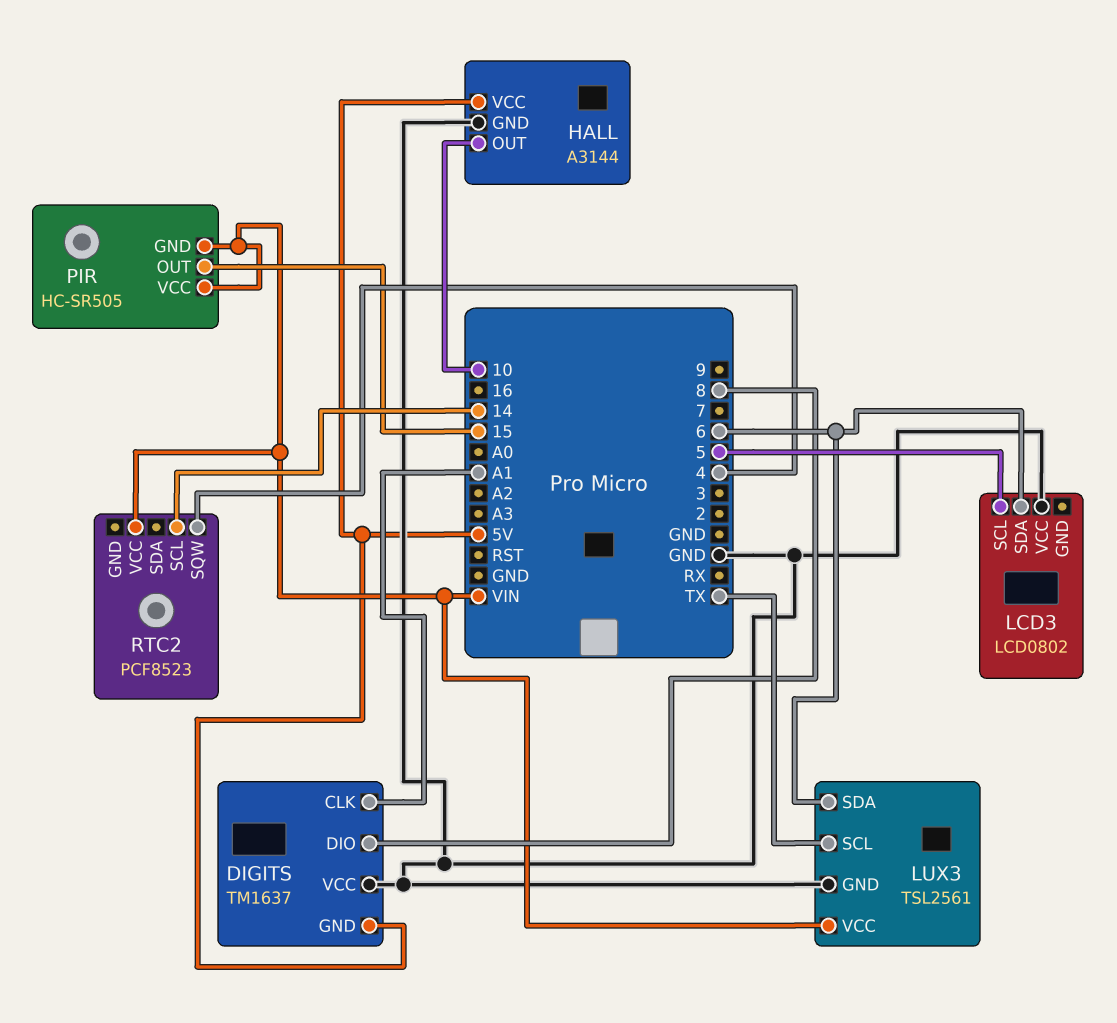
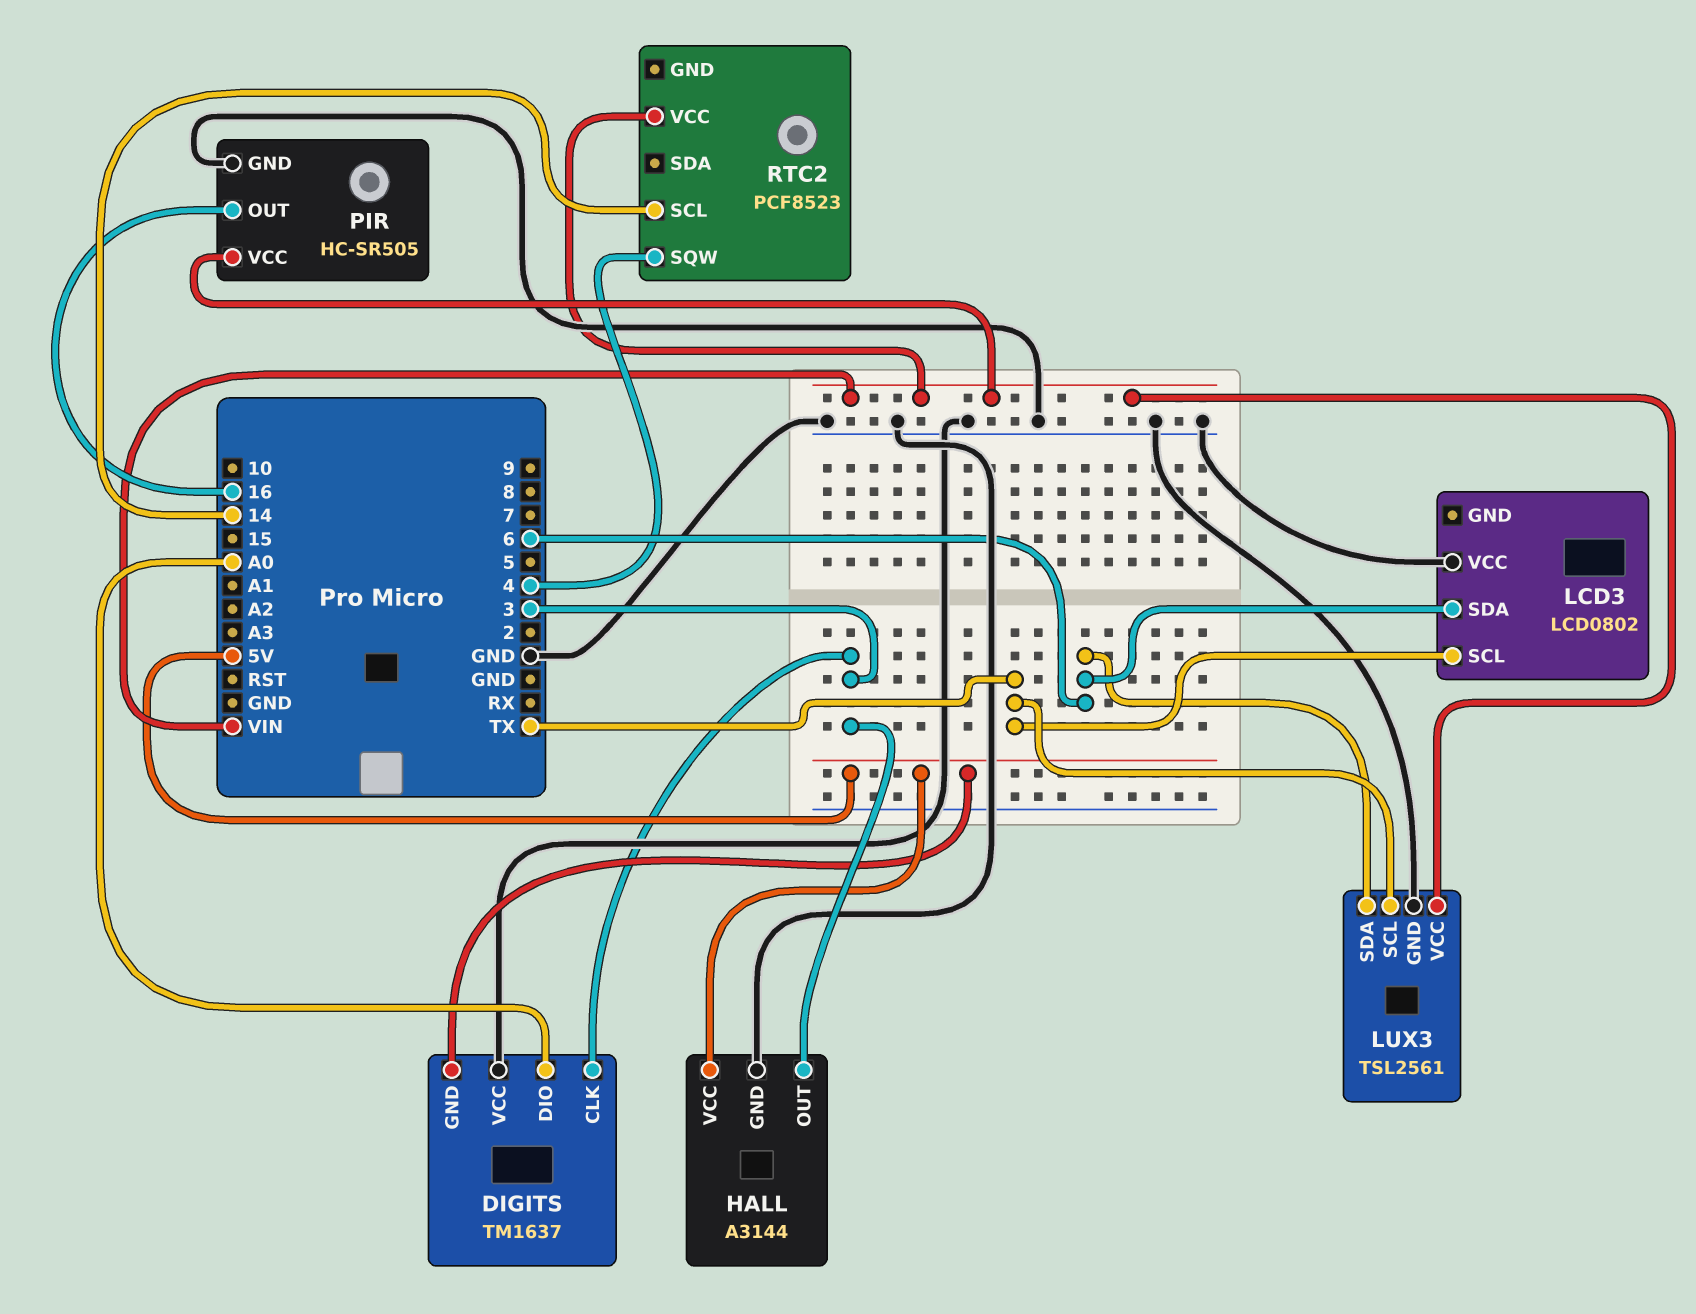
DIGITS pin CLK: A1 -> 3
DIGITS pin DIO: 8 -> A0
HALL pin OUT: 10 -> 3
LCD3 pin SCL: 5 -> TX
PIR pin GND: VIN -> GND
PIR pin OUT: 15 -> 16

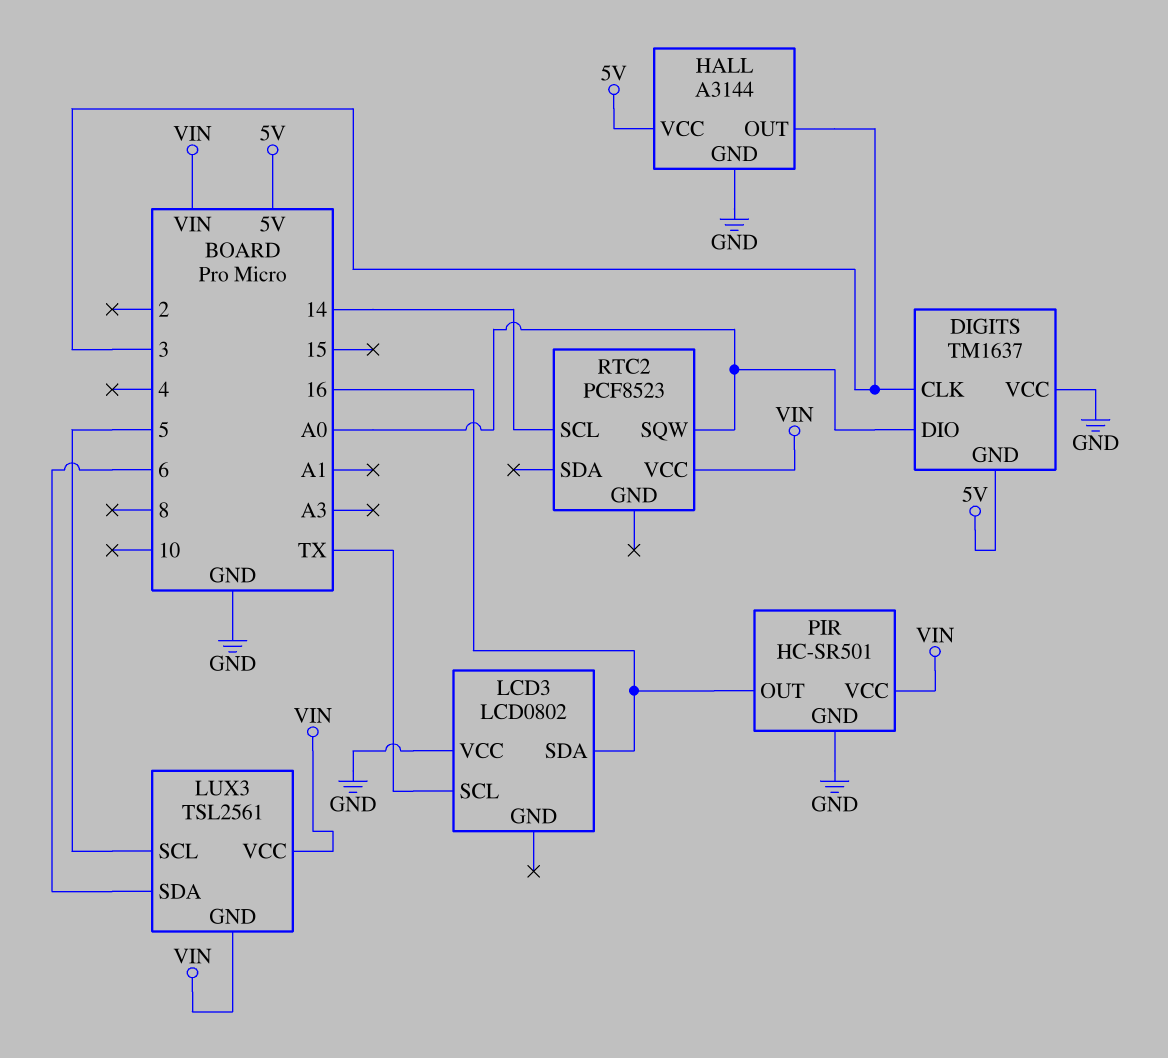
LCD3 pin SDA: 6 -> 16
LUX3 pin GND: GND -> VIN
LUX3 pin SCL: TX -> 5
PIR: HC-SR505 -> HC-SR501
RTC2 pin SQW: 4 -> A0

